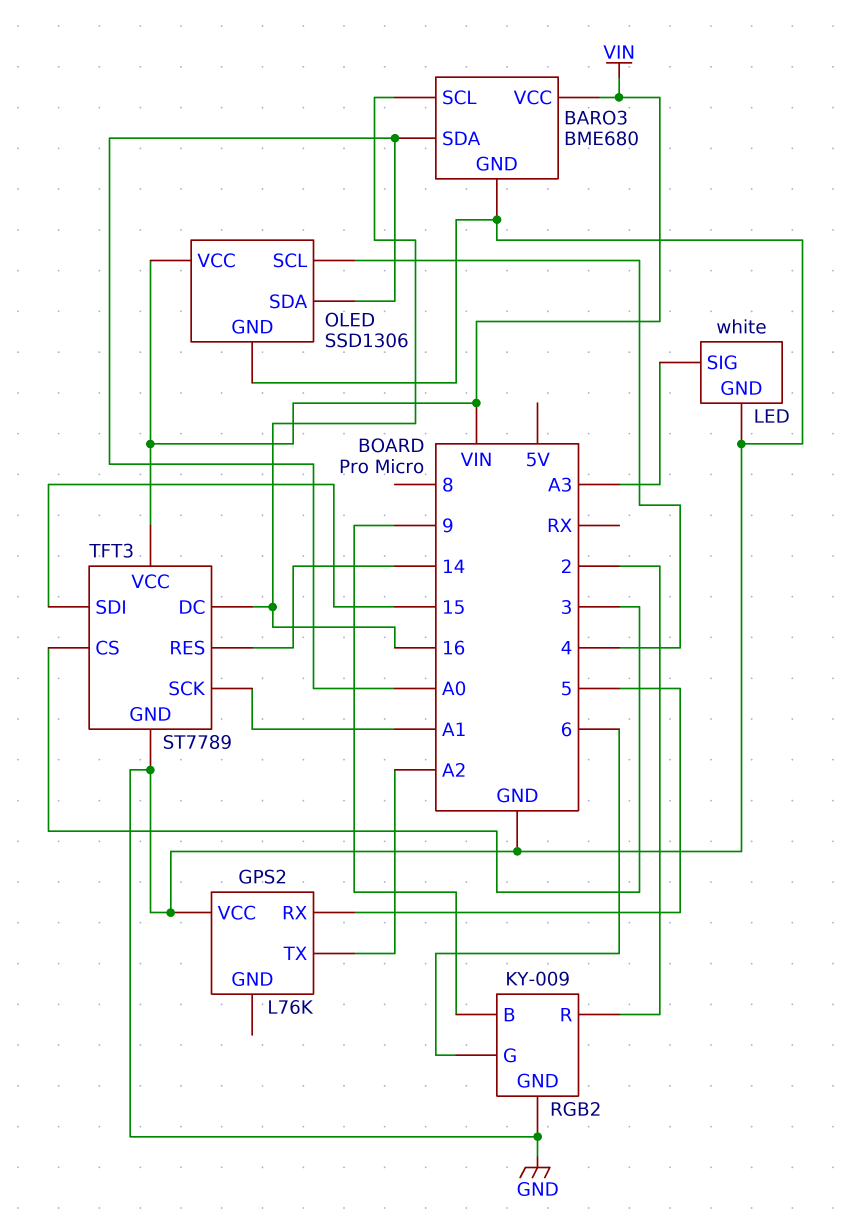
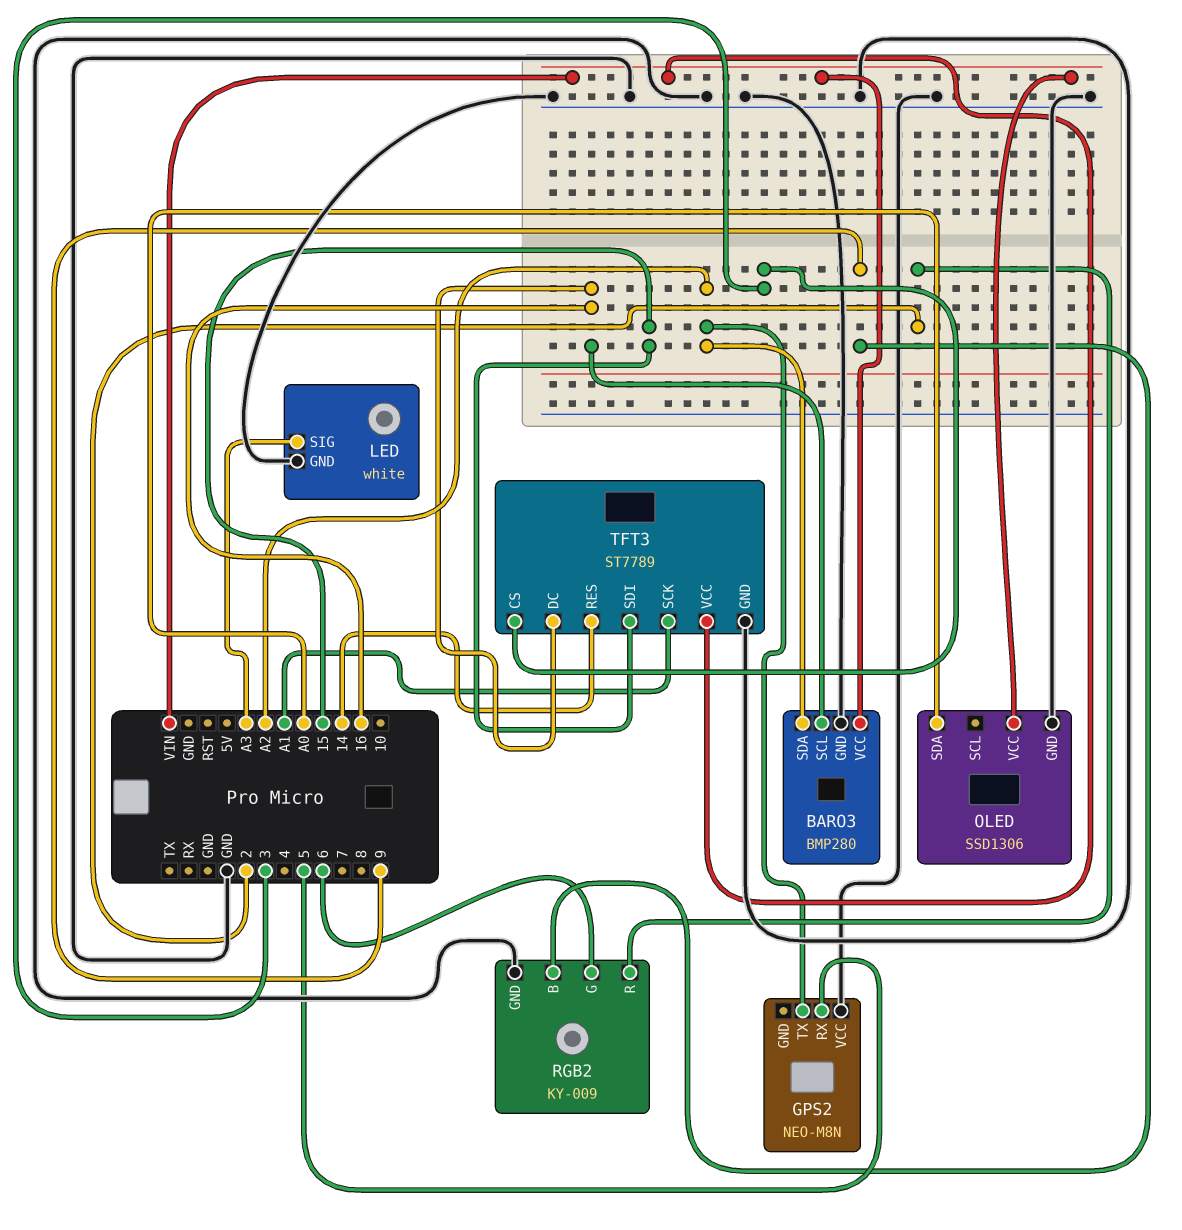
BARO3: BME680 -> BMP280
BARO3 pin SDA: A0 -> A2
GPS2: L76K -> NEO-M8N
OLED pin SCL: 4 -> none

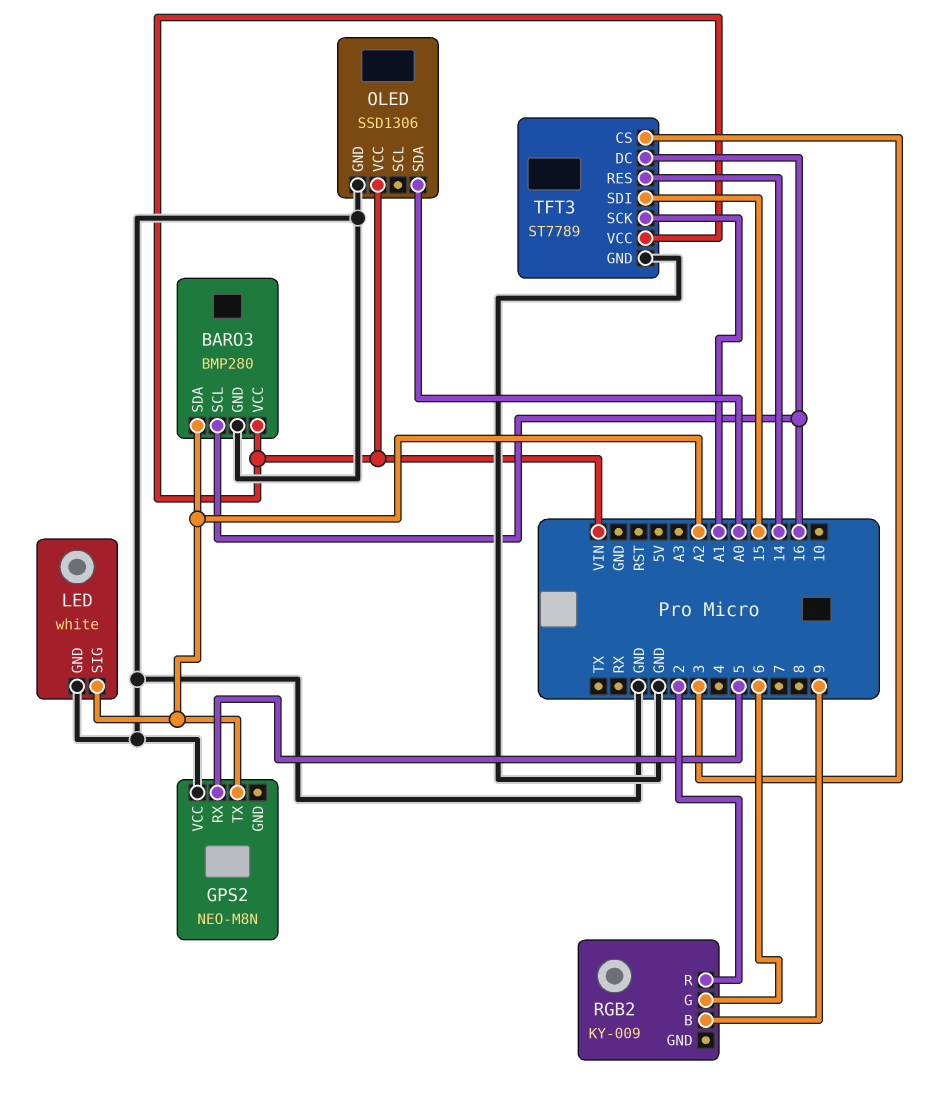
LED pin SIG: A3 -> A2
RGB2 pin GND: GND -> none

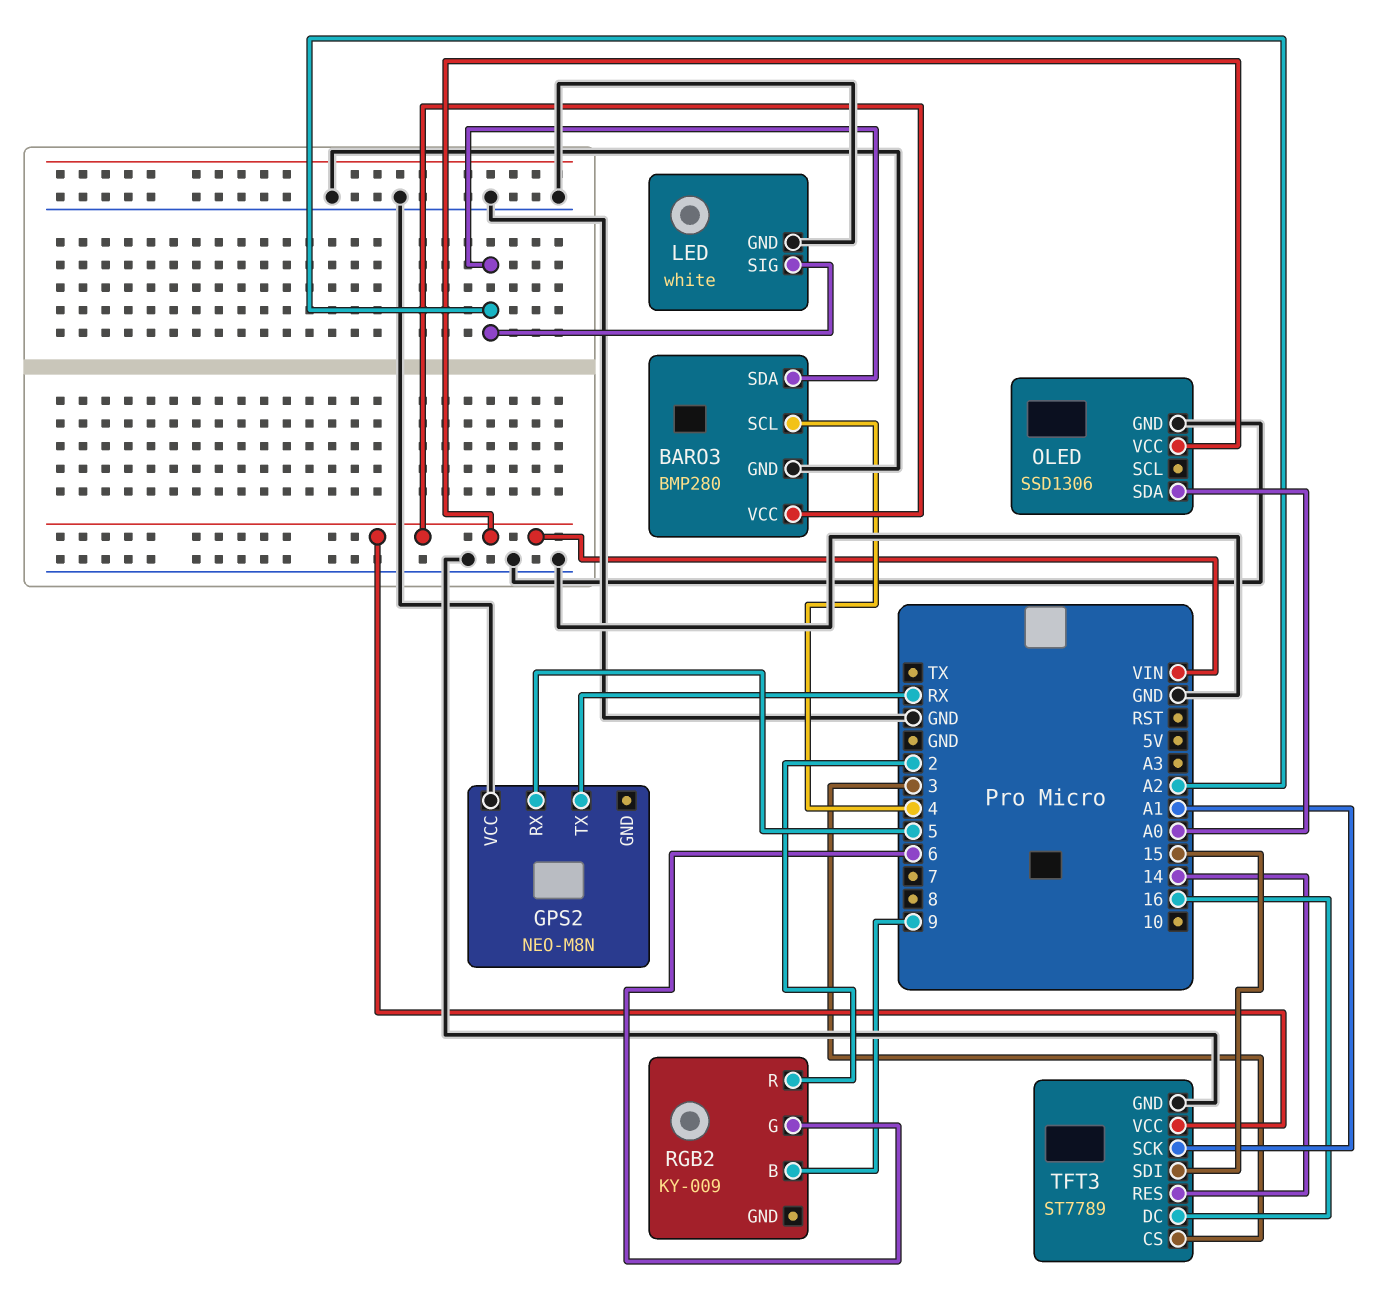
BARO3 pin SCL: 16 -> 4
GPS2 pin TX: A2 -> RX

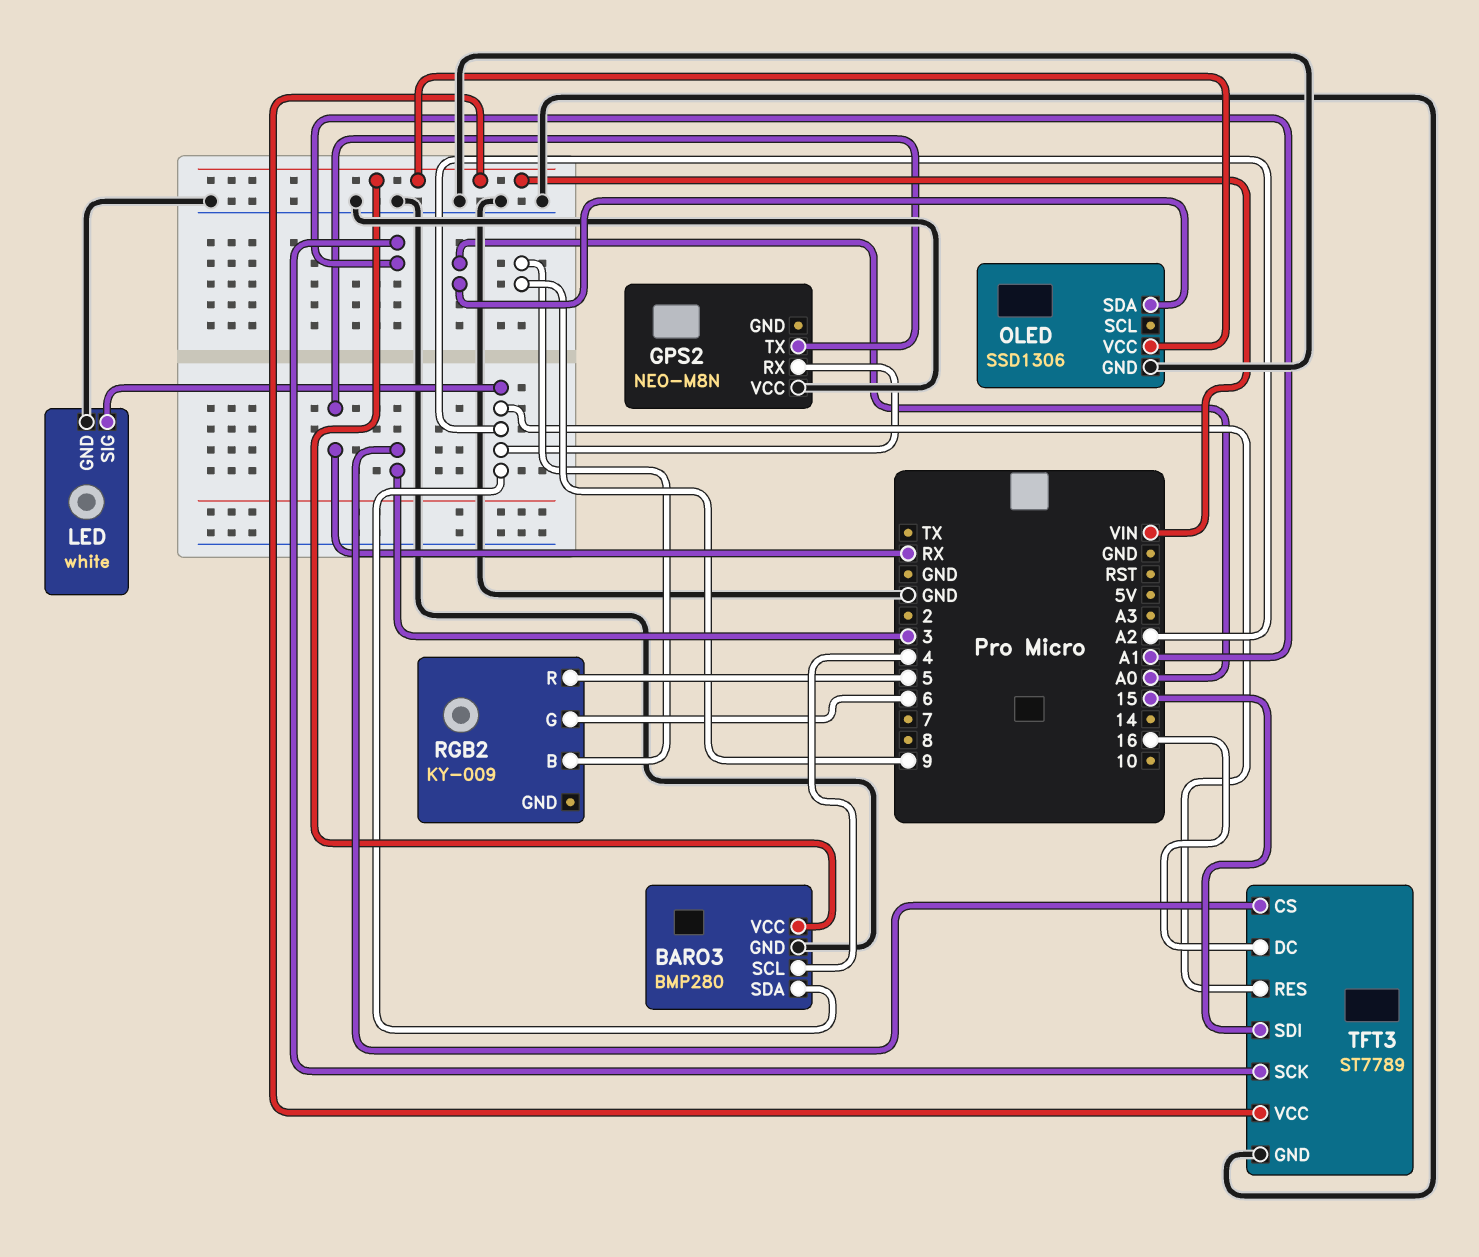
GPS2 pin RX: 5 -> A2
RGB2 pin R: 2 -> 5
TFT3 pin RES: 14 -> A2

